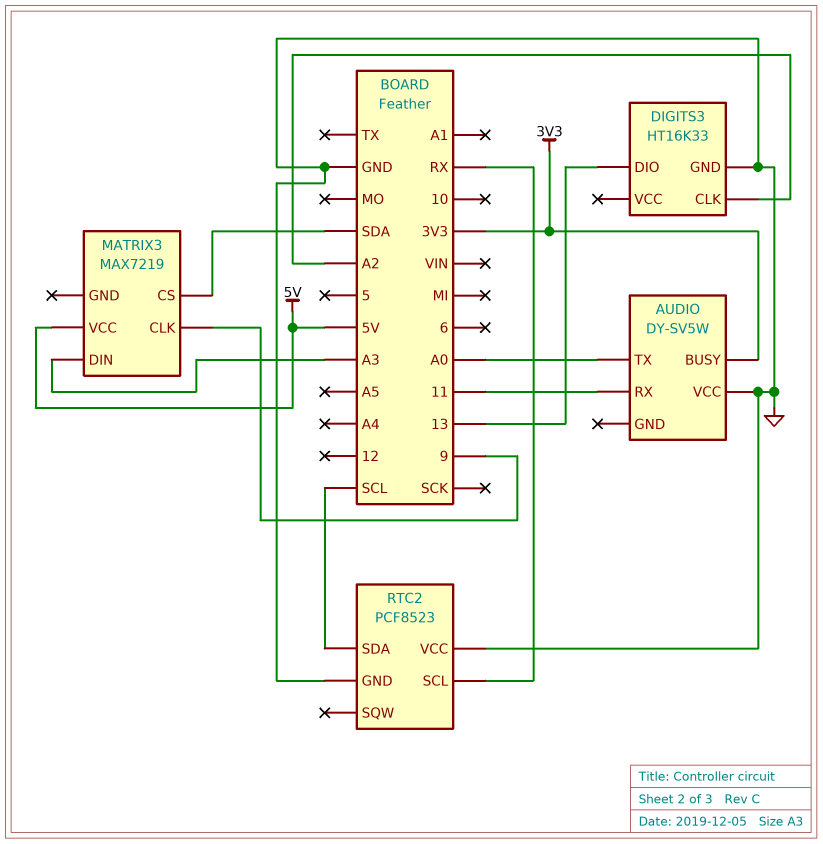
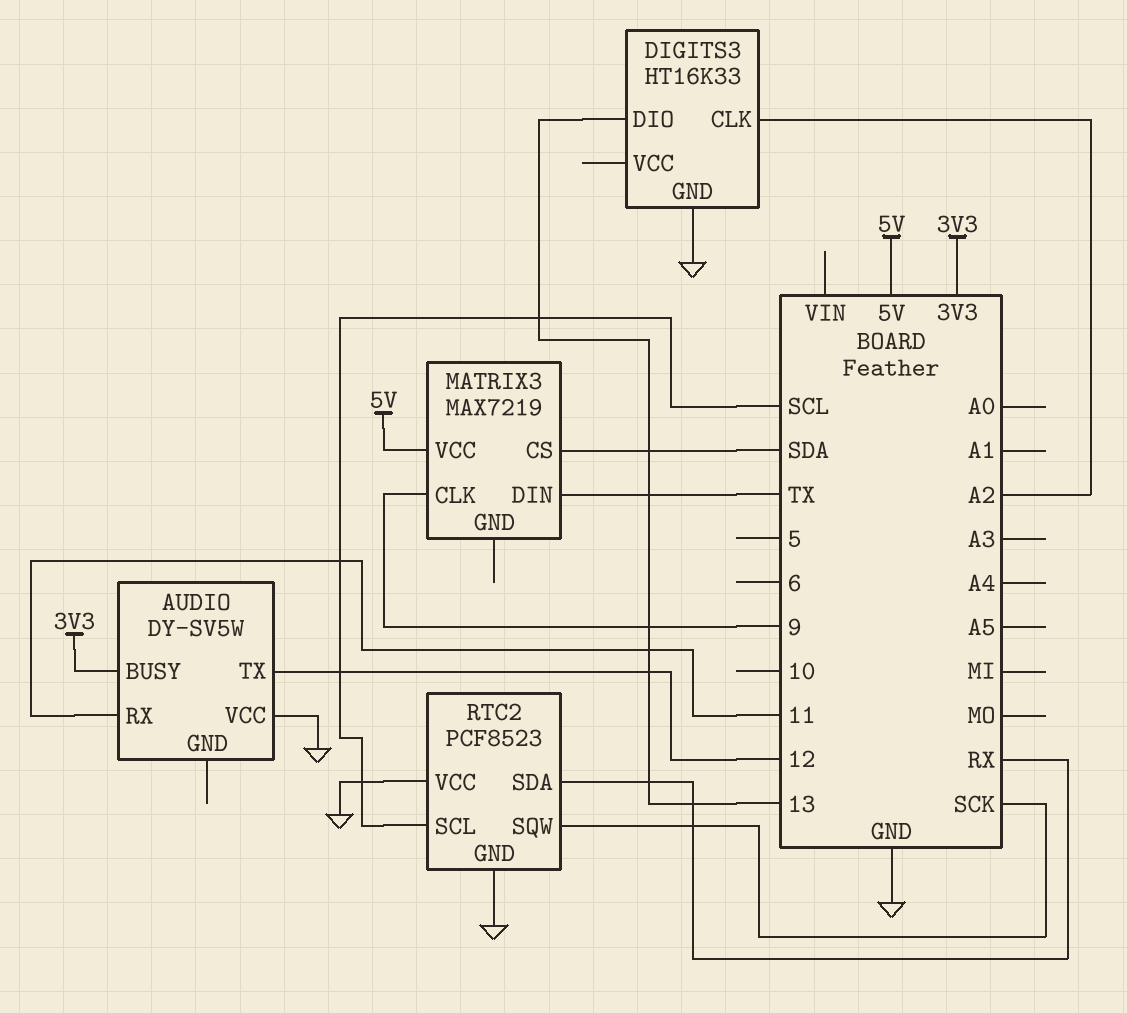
AUDIO pin TX: A0 -> 12
MATRIX3 pin DIN: A3 -> TX
RTC2 pin SCL: RX -> SCL
RTC2 pin SDA: SCL -> RX
RTC2 pin SQW: none -> SCK

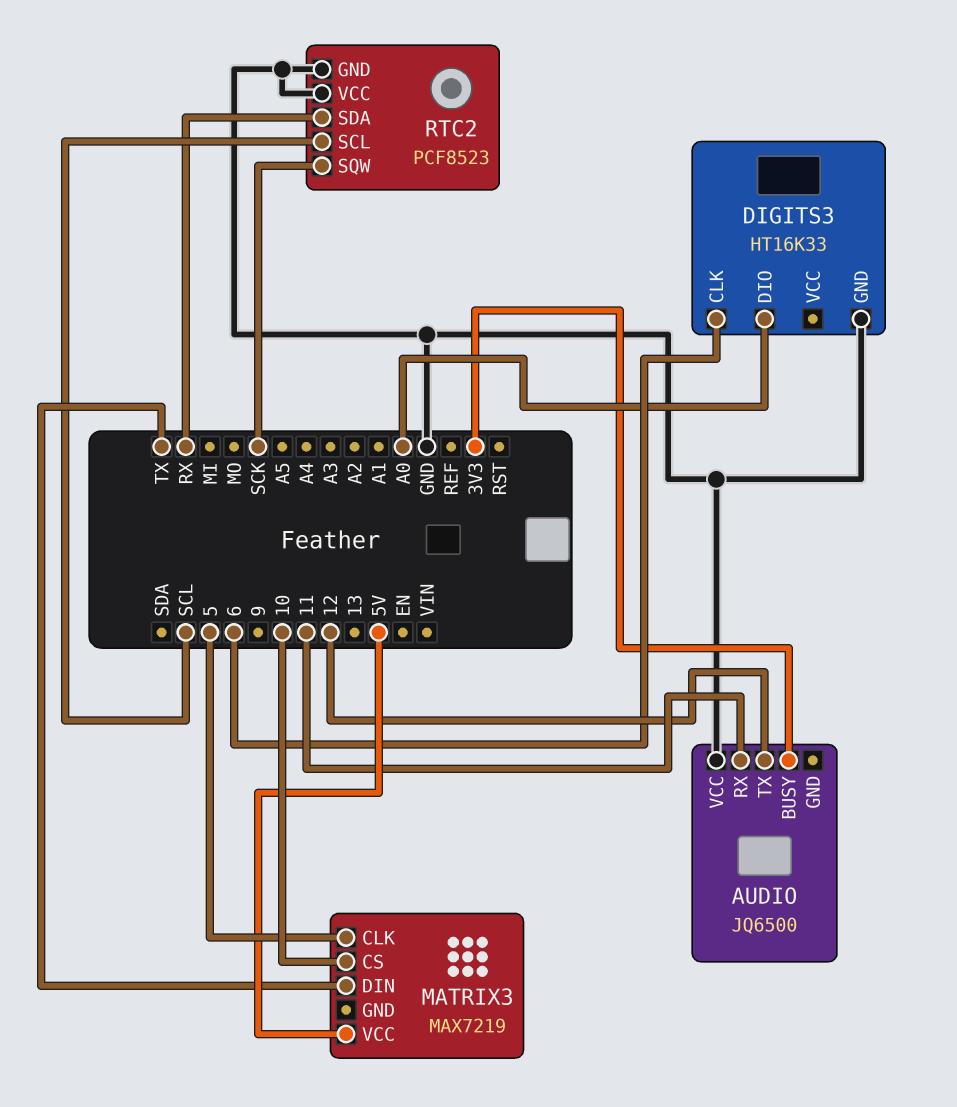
AUDIO: DY-SV5W -> JQ6500
DIGITS3 pin CLK: A2 -> 6
DIGITS3 pin DIO: 13 -> A0
MATRIX3 pin CLK: 9 -> 5
MATRIX3 pin CS: SDA -> 10

